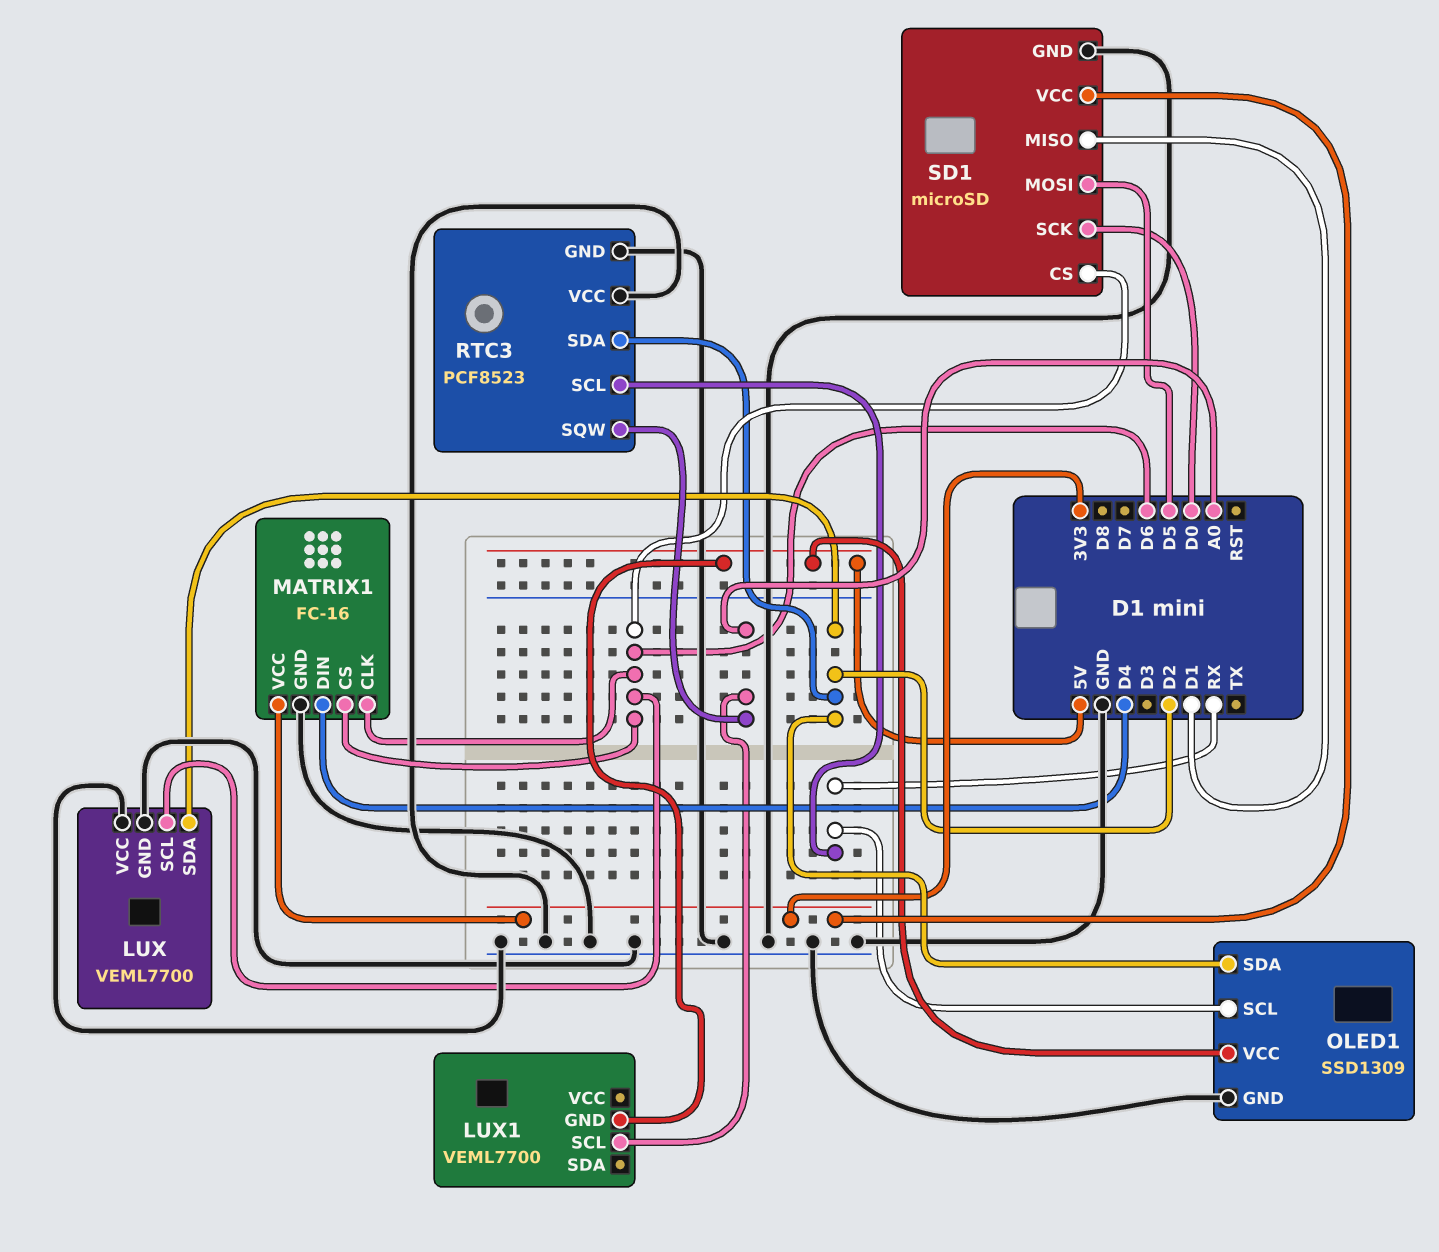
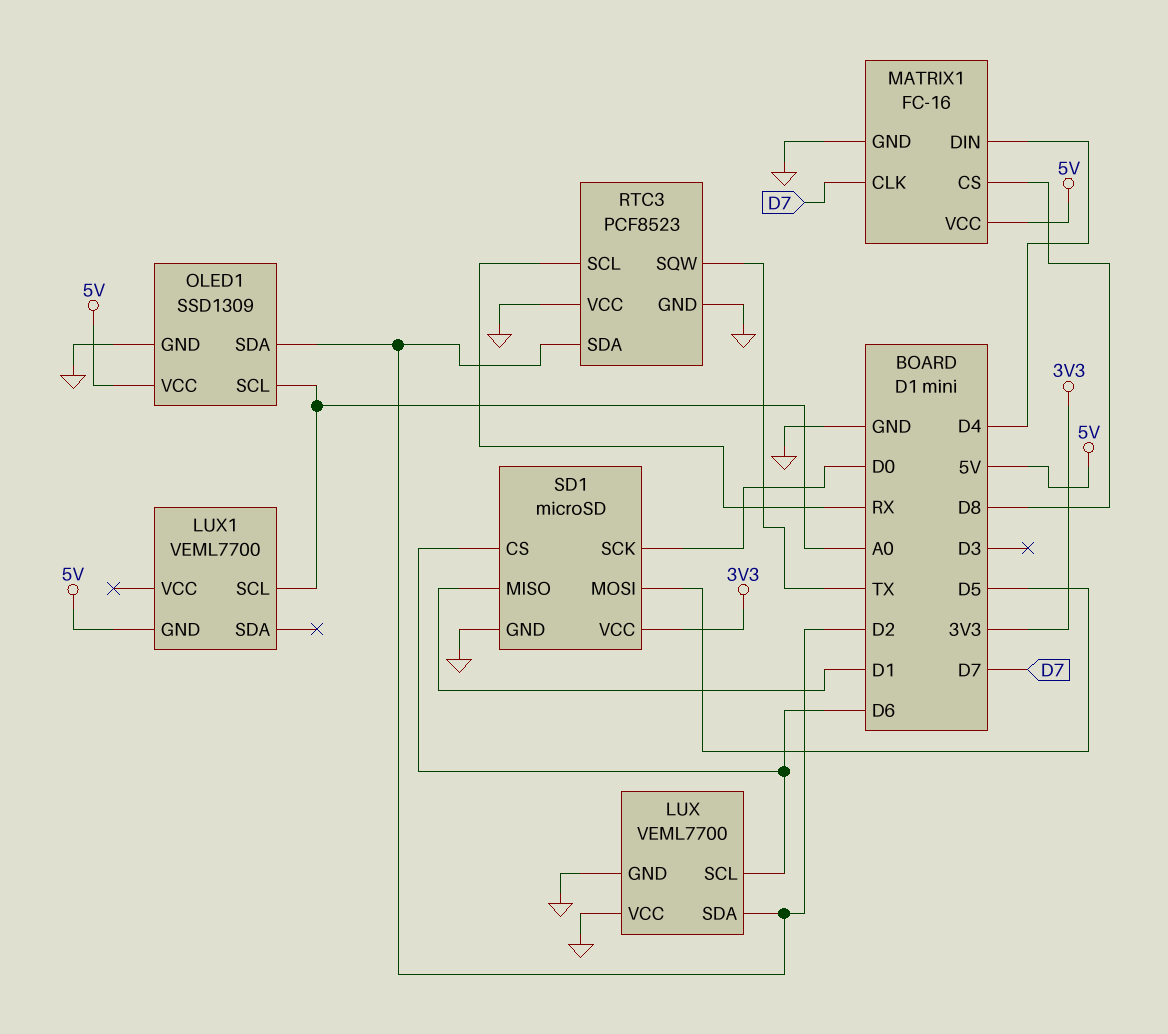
MATRIX1 pin CLK: D6 -> D7
MATRIX1 pin CS: D6 -> D8
MATRIX1 pin VCC: 3V3 -> 5V
OLED1 pin SCL: RX -> A0
RTC3 pin SQW: A0 -> TX

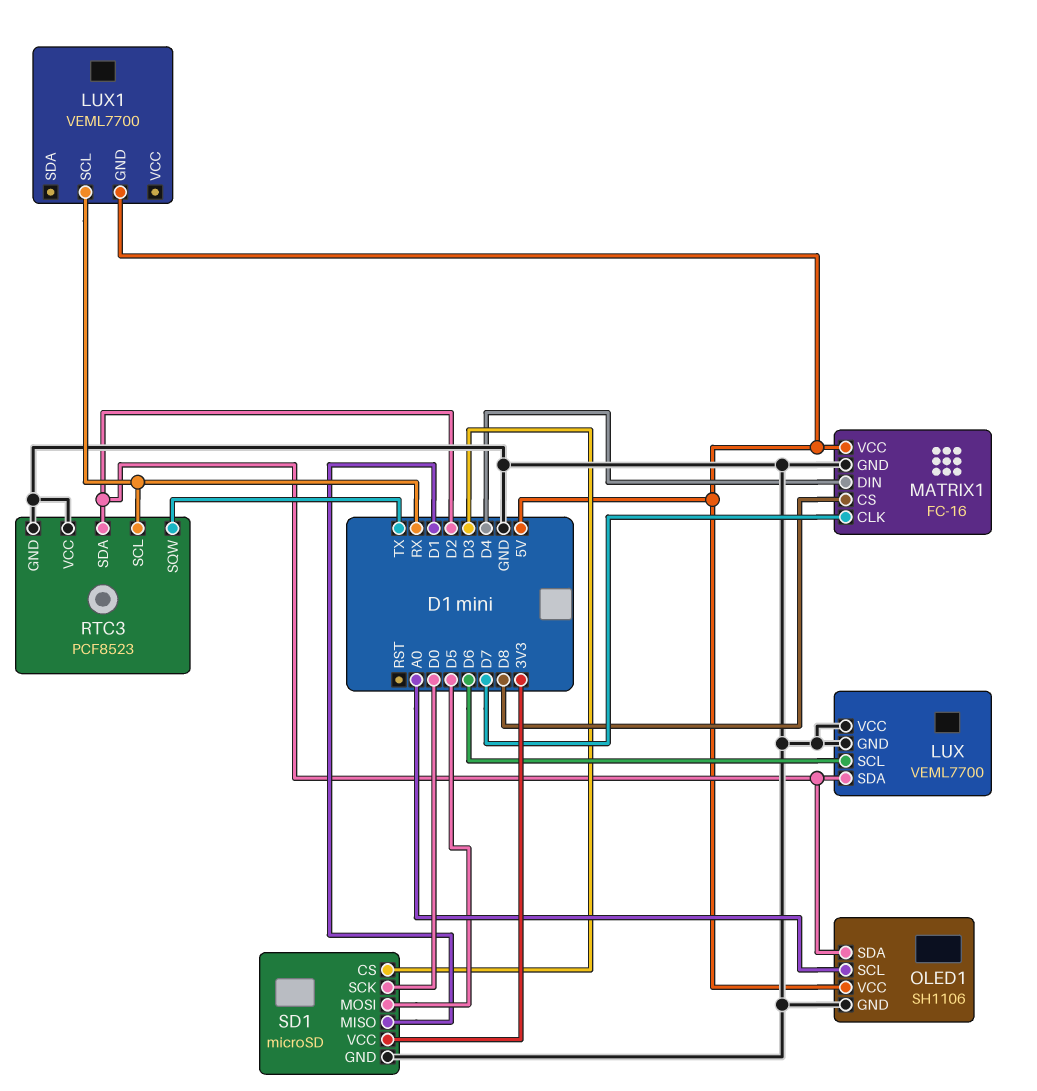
LUX1 pin SCL: A0 -> RX
OLED1: SSD1309 -> SH1106
SD1 pin CS: D6 -> D3

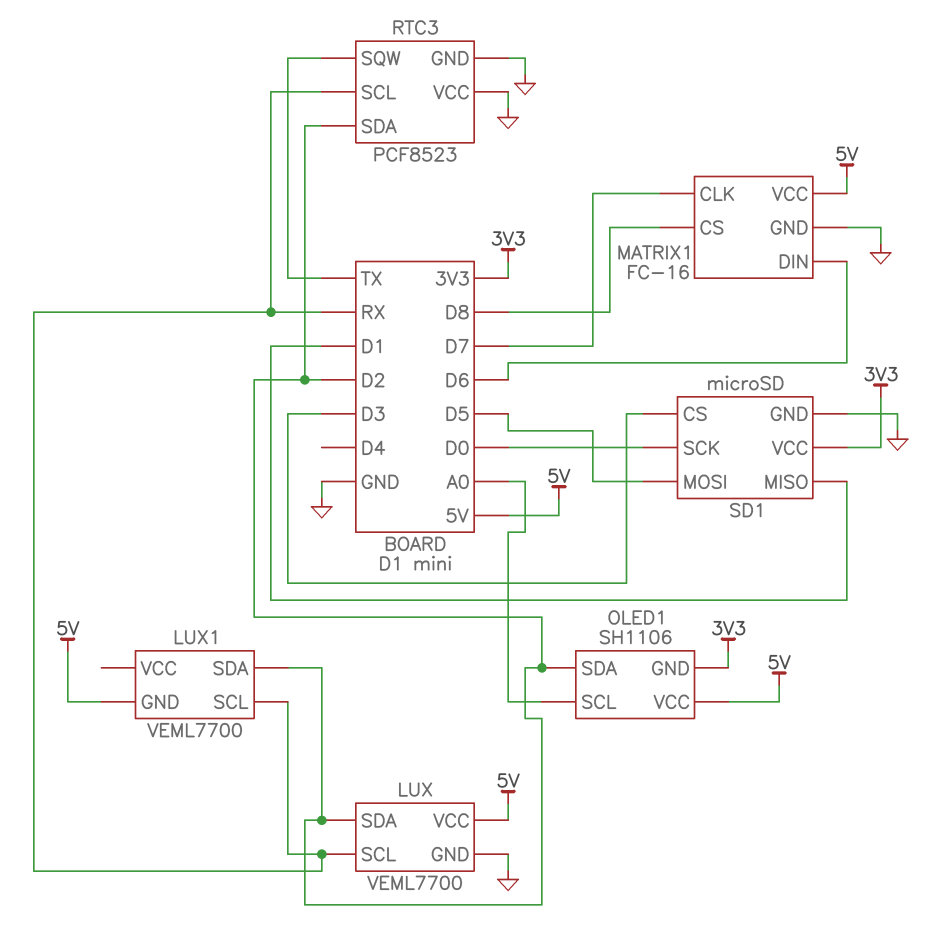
LUX pin SCL: D6 -> RX
LUX pin VCC: GND -> 5V
LUX1 pin SDA: none -> D2
MATRIX1 pin DIN: D4 -> D6
OLED1 pin GND: GND -> 3V3

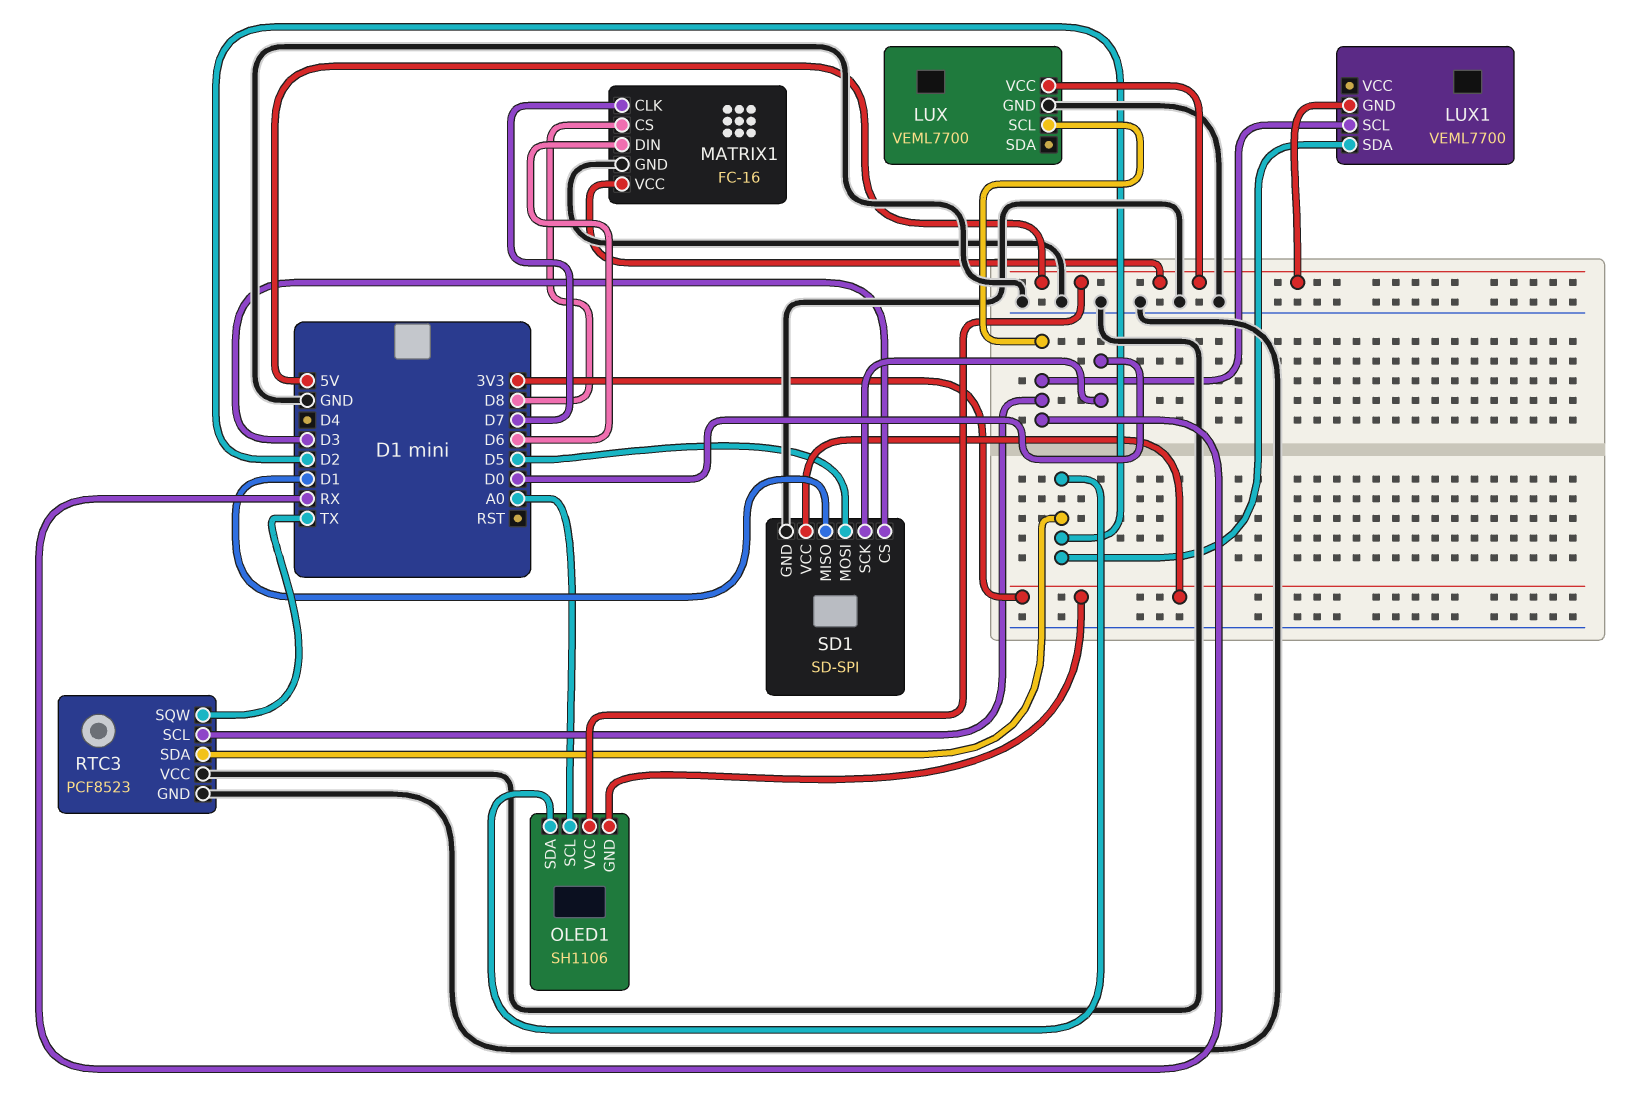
LUX pin SDA: D2 -> none
SD1: microSD -> SD-SPI

